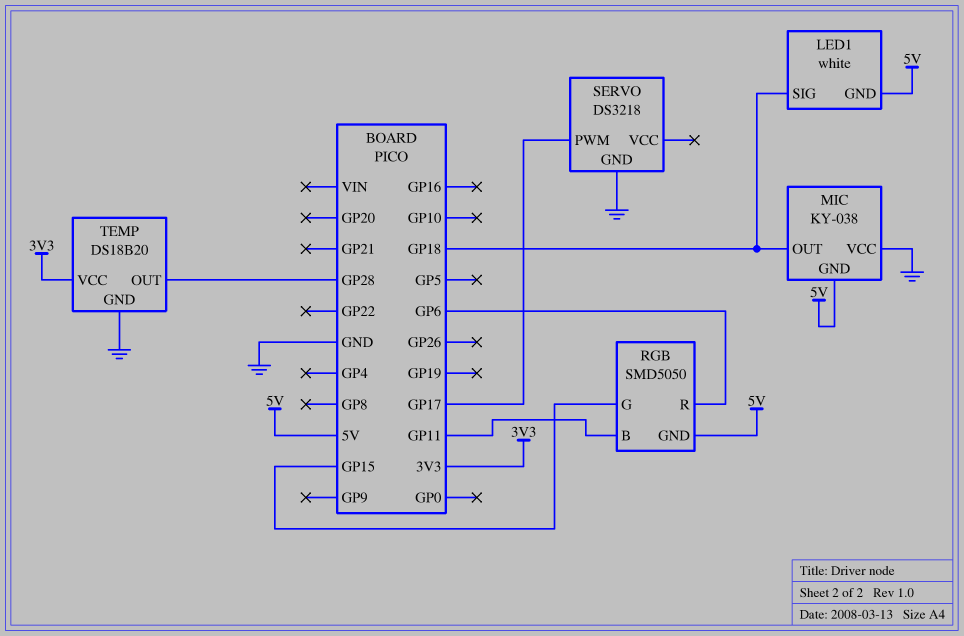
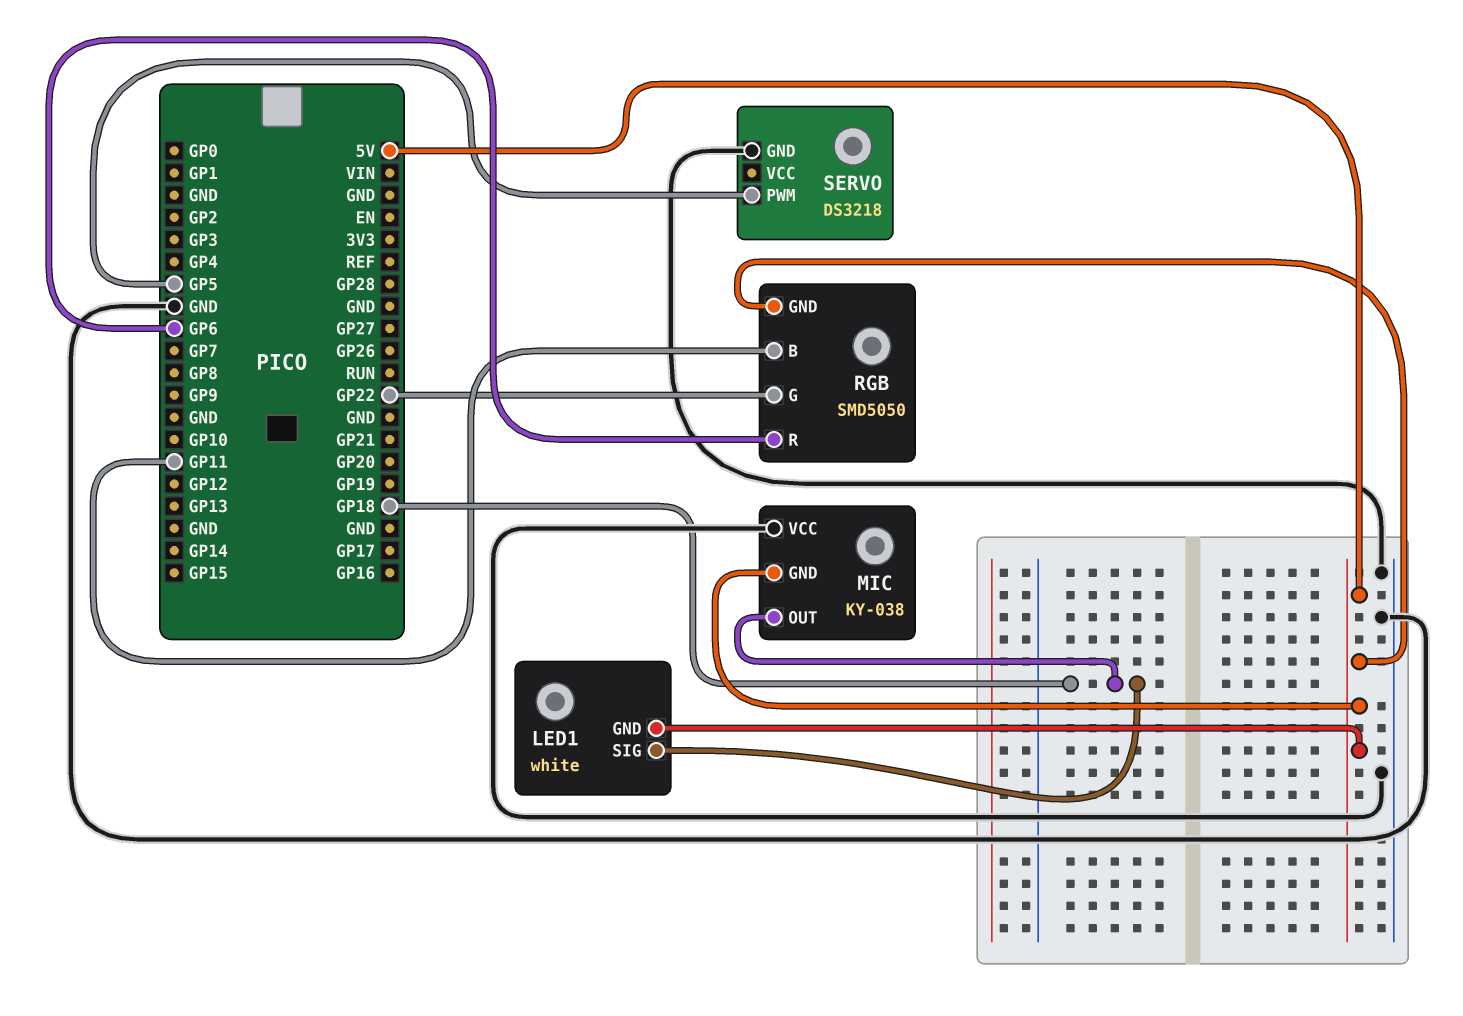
RGB pin G: GP15 -> GP22
SERVO pin PWM: GP17 -> GP5
TEMP: DS18B20 -> none
TEMP pin GND: GND -> none
TEMP pin OUT: GP28 -> none
TEMP pin VCC: 3V3 -> none

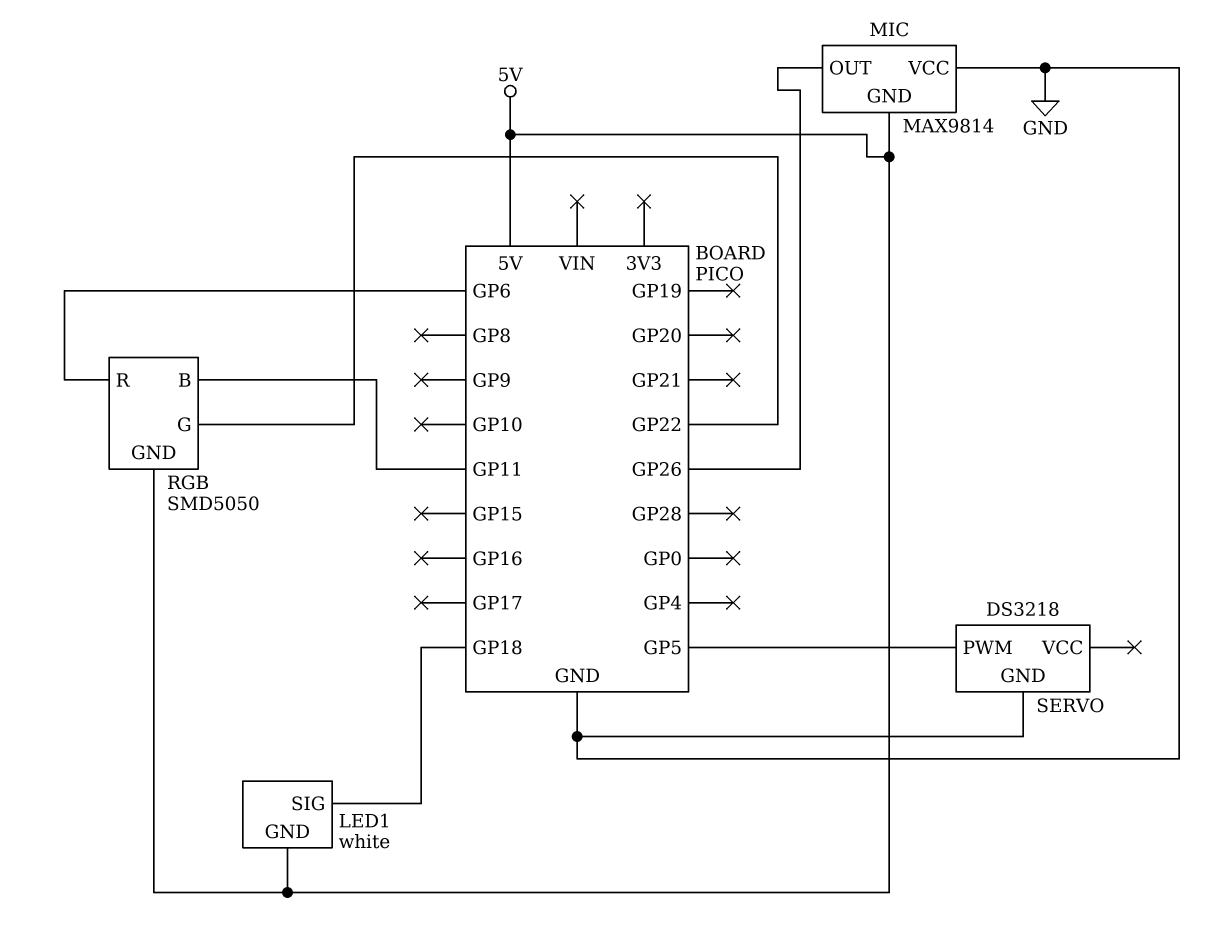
MIC: KY-038 -> MAX9814
MIC pin OUT: GP18 -> GP26

